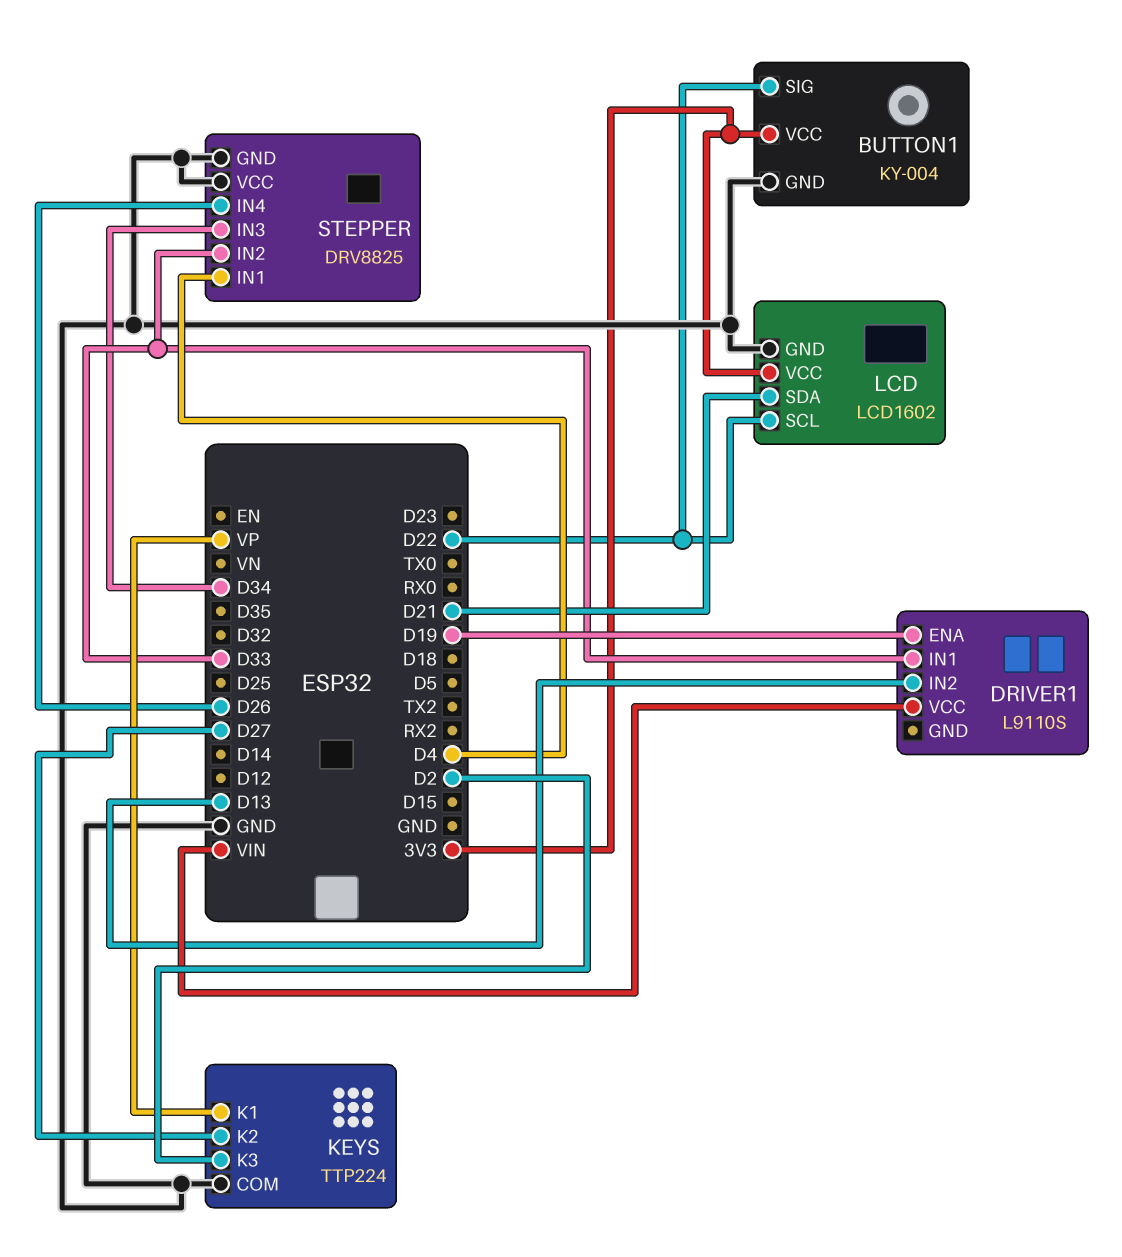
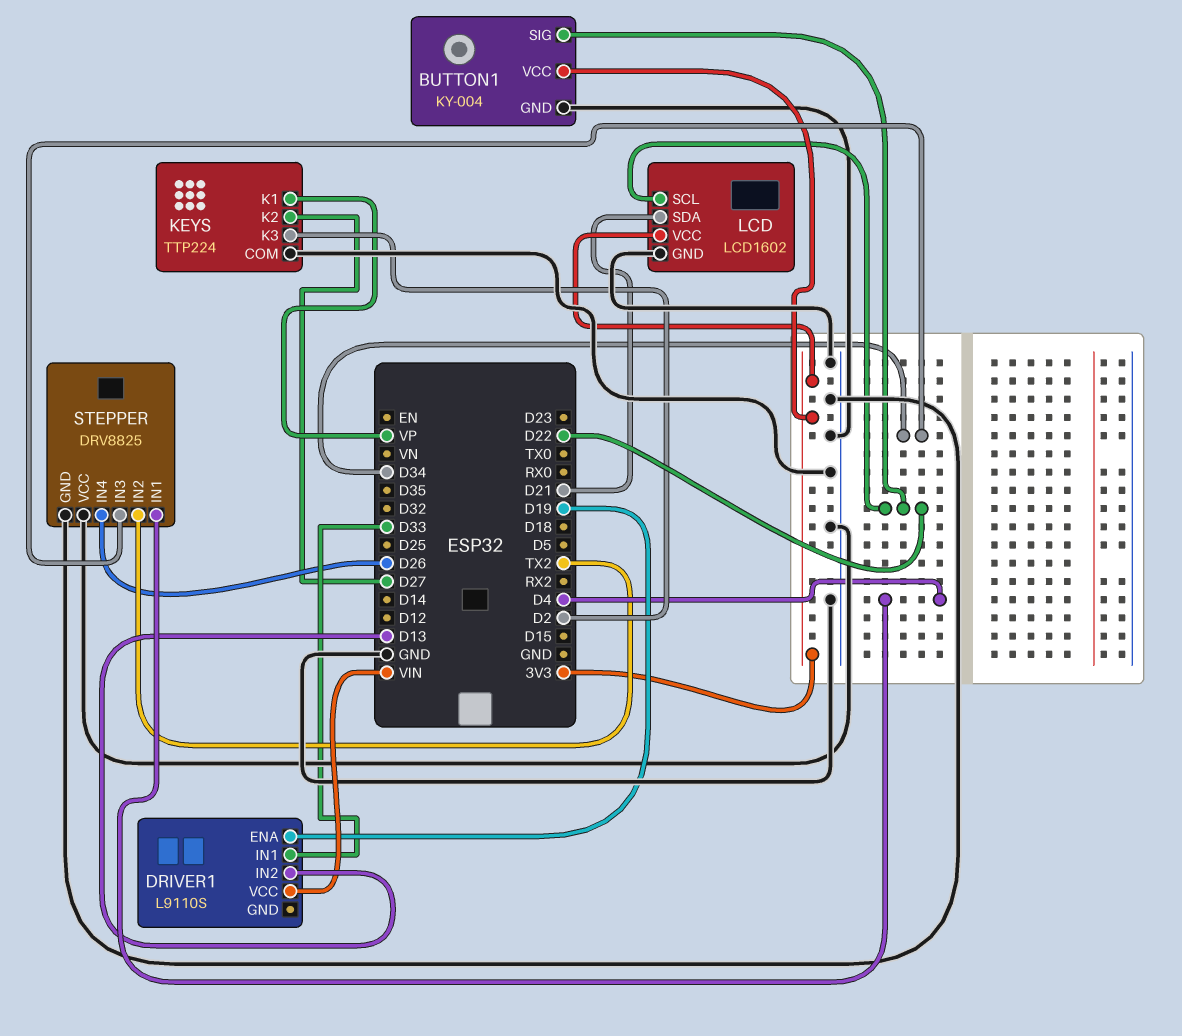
STEPPER pin IN2: D33 -> TX2

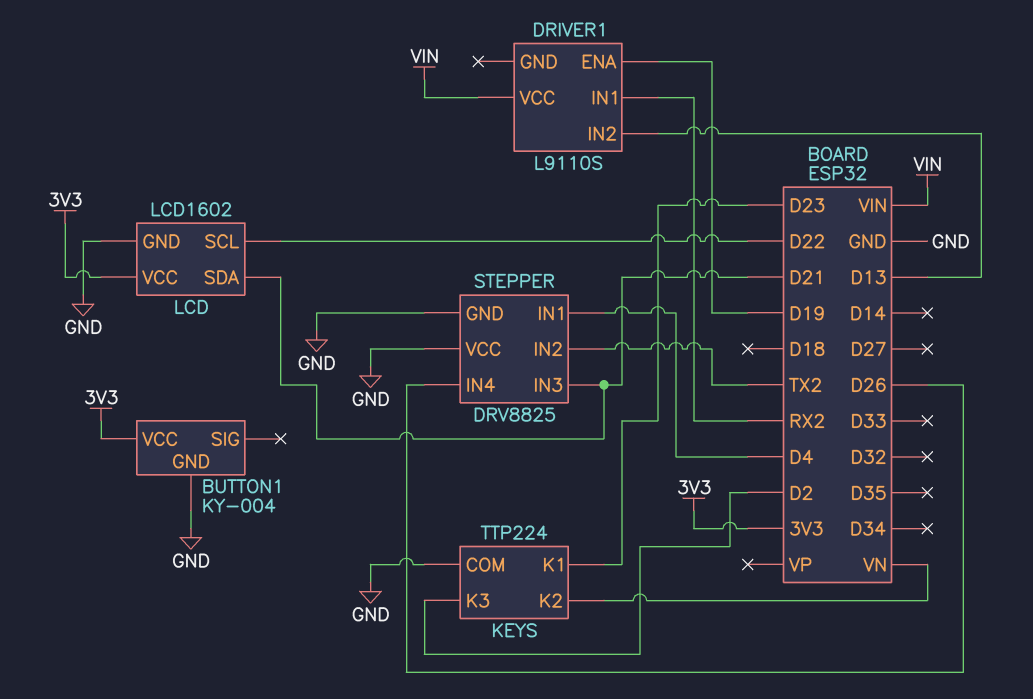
BUTTON1 pin SIG: D22 -> none
DRIVER1 pin IN1: D33 -> RX2
KEYS pin K1: VP -> D23
KEYS pin K2: D27 -> VN
STEPPER pin IN3: D34 -> D21

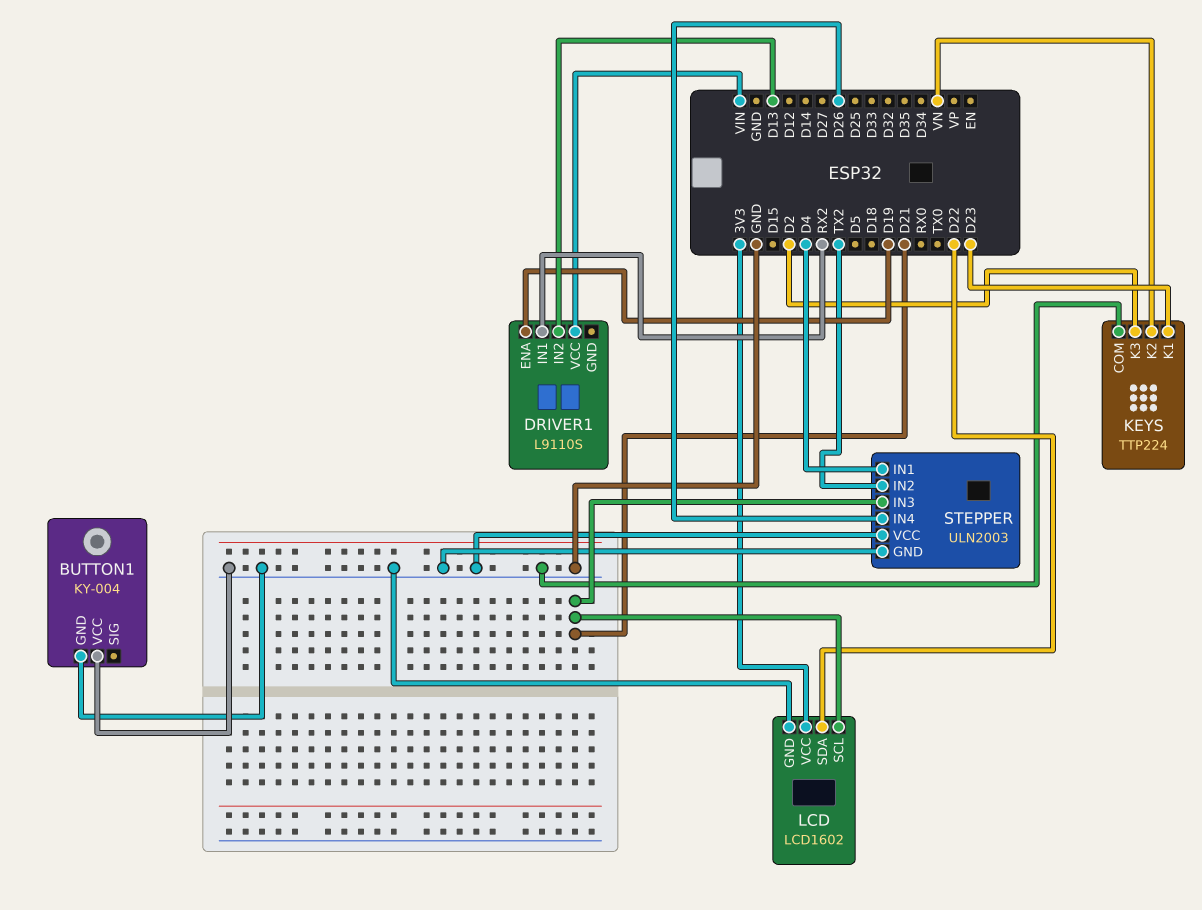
BUTTON1 pin VCC: 3V3 -> GND
LCD pin SCL: D22 -> D21
LCD pin SDA: D21 -> D22
STEPPER: DRV8825 -> ULN2003

